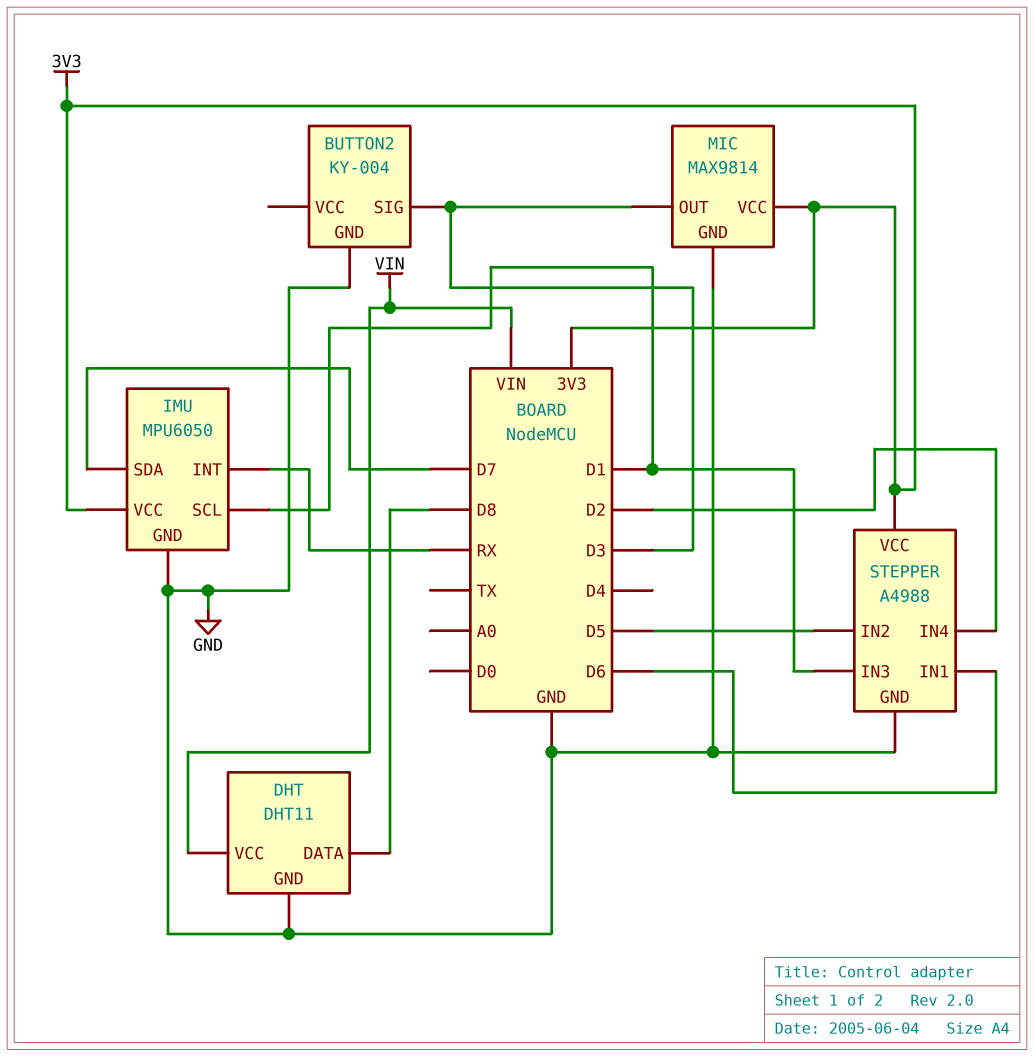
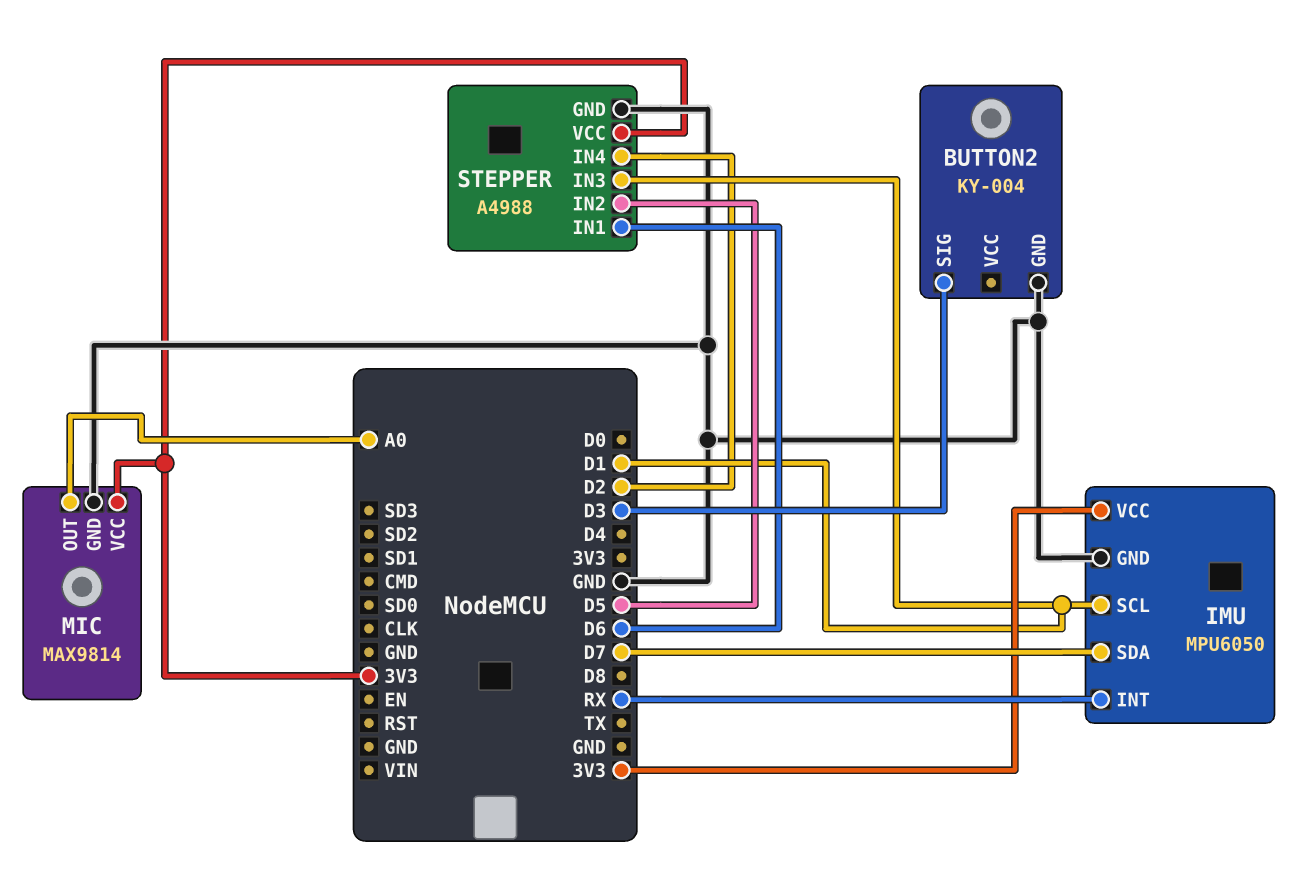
DHT: DHT11 -> none
DHT pin DATA: D8 -> none
DHT pin GND: GND -> none
DHT pin VCC: VIN -> none
MIC pin OUT: D3 -> A0

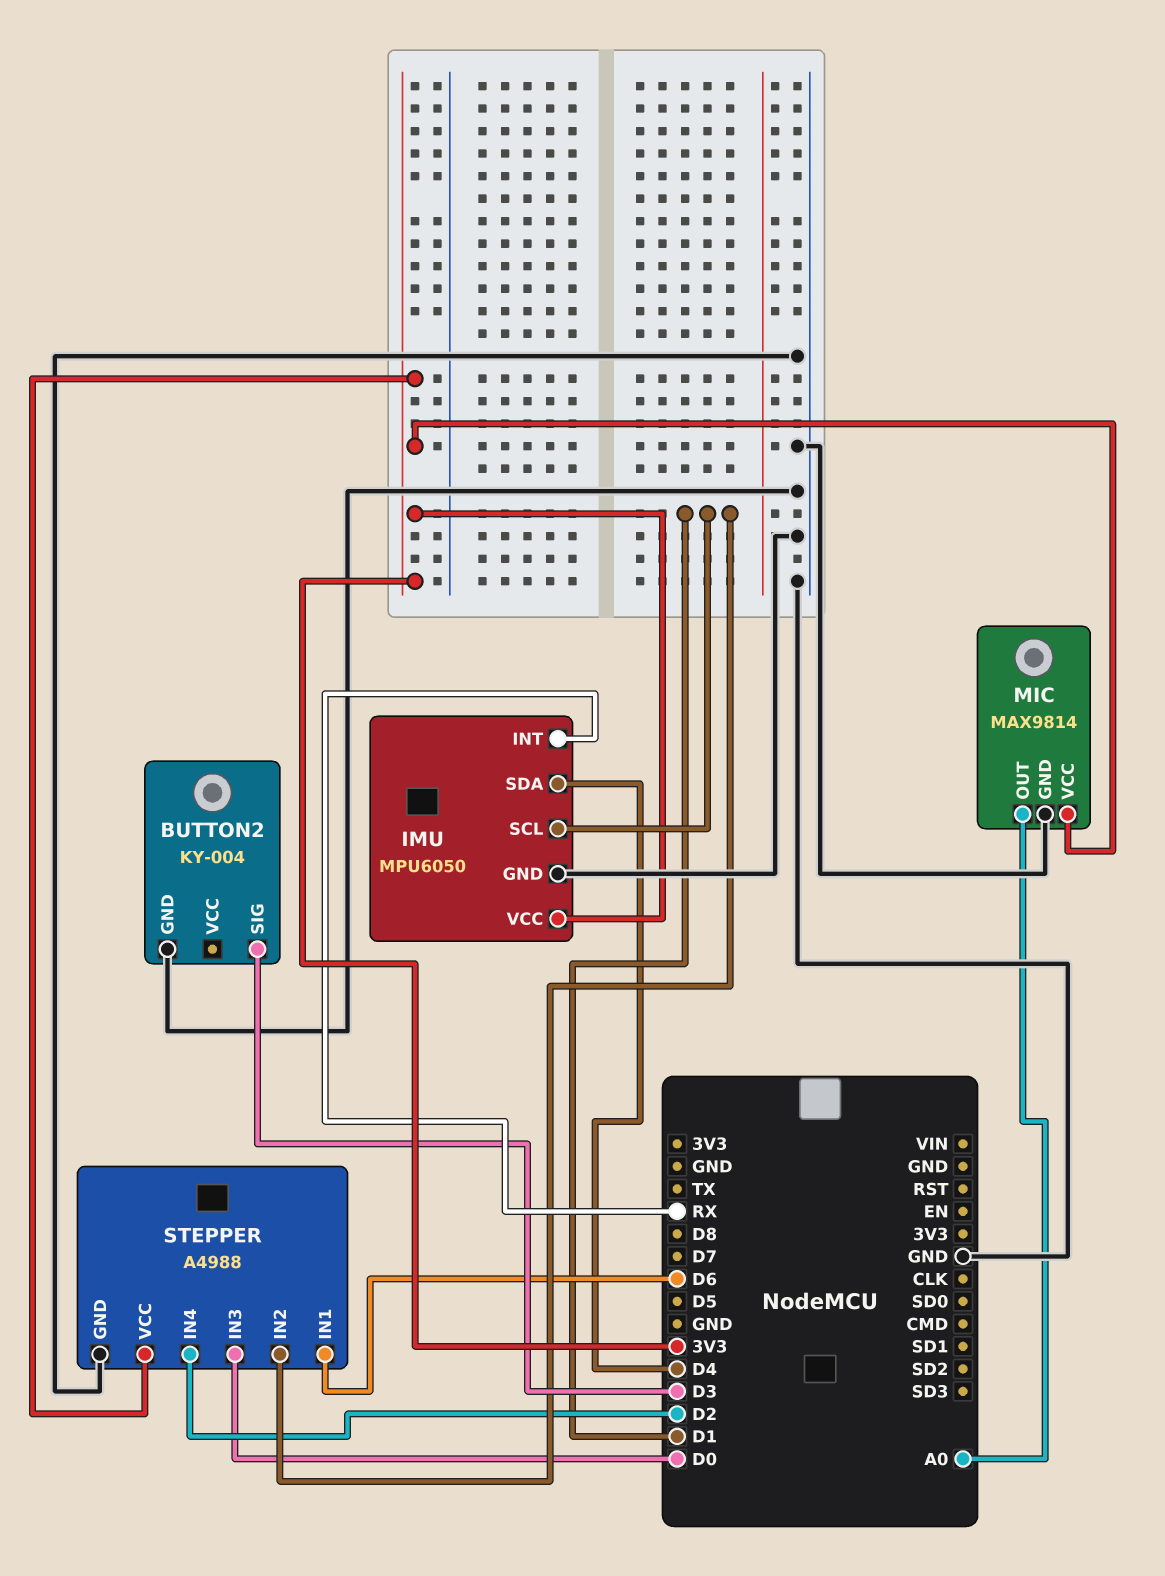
IMU pin SDA: D7 -> D4
STEPPER pin IN2: D5 -> D1
STEPPER pin IN3: D1 -> D0

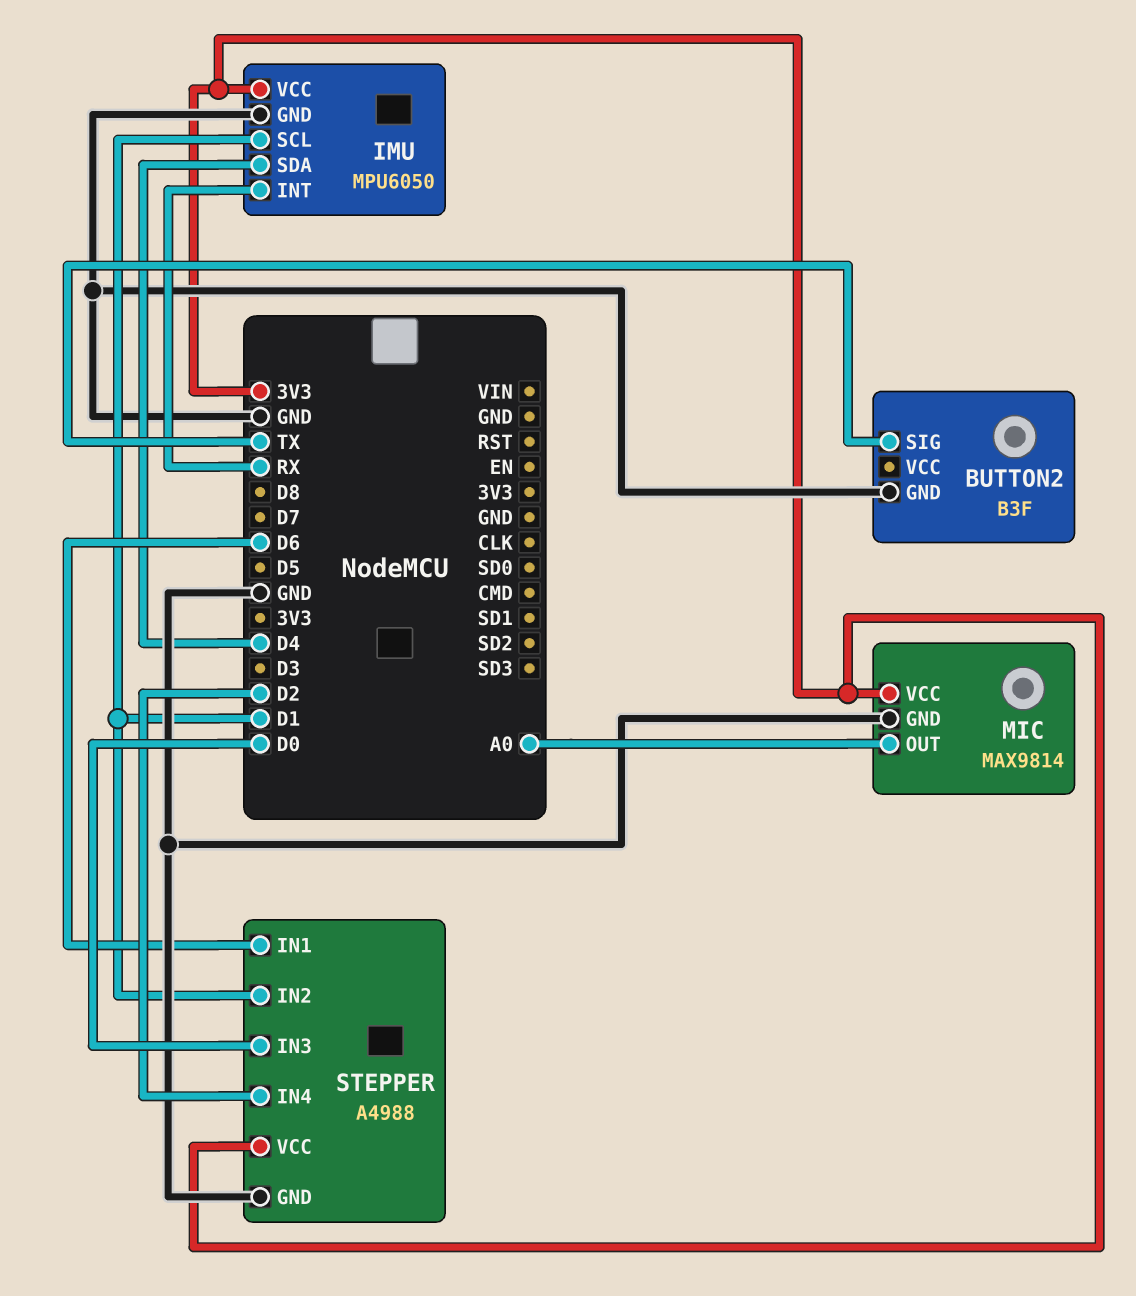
BUTTON2: KY-004 -> B3F
BUTTON2 pin SIG: D3 -> TX

